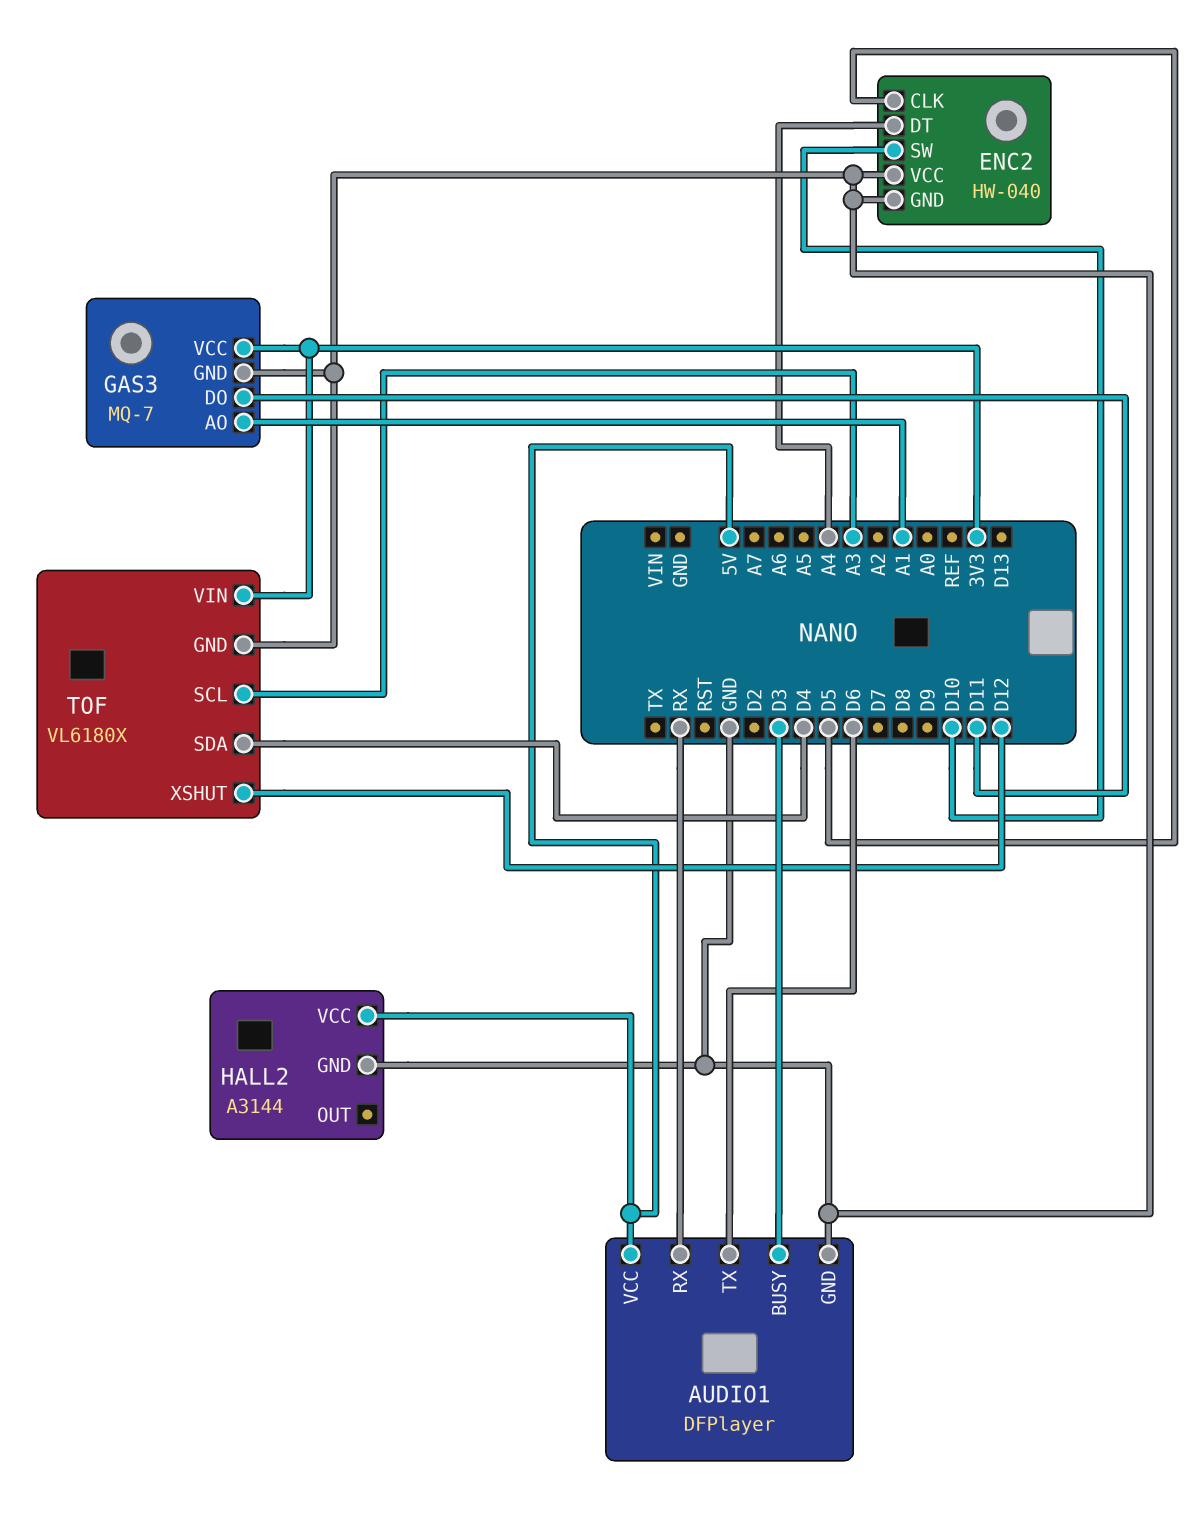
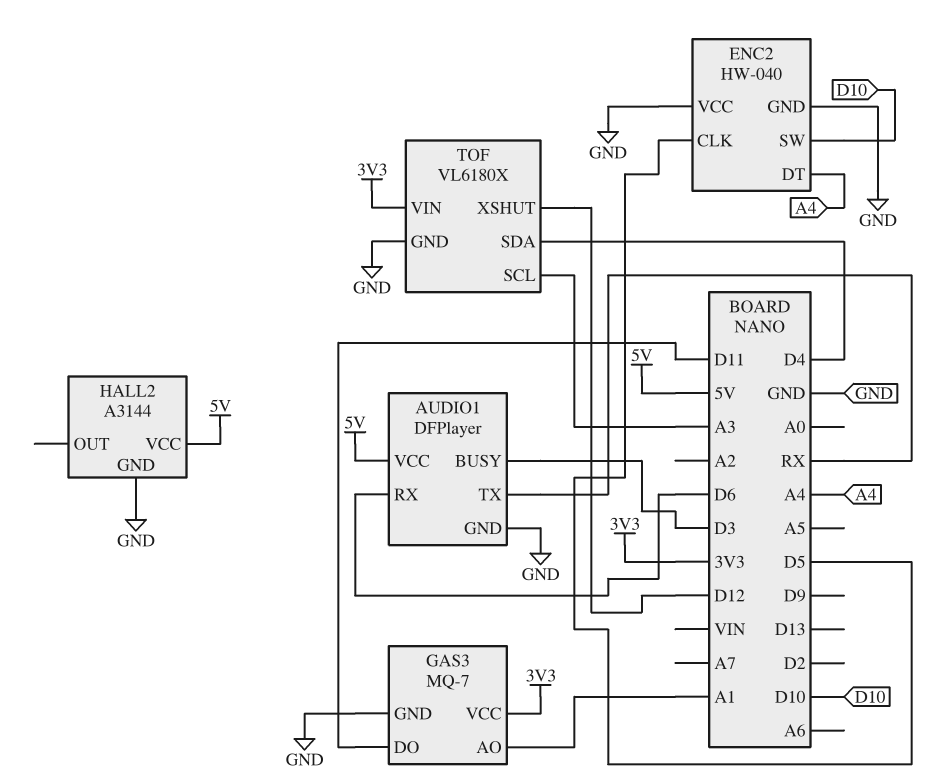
AUDIO1 pin RX: RX -> D6
AUDIO1 pin TX: D6 -> RX

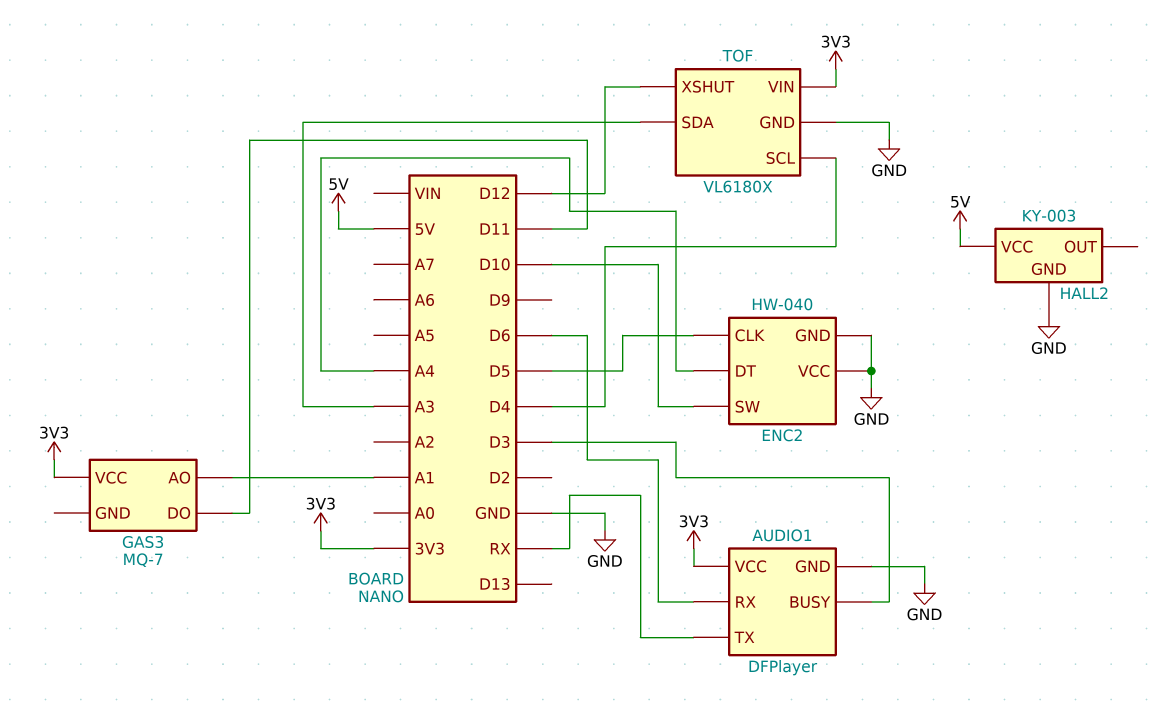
AUDIO1 pin VCC: 5V -> 3V3
GAS3 pin GND: GND -> none
HALL2: A3144 -> KY-003
TOF pin SCL: A3 -> D4
TOF pin SDA: D4 -> A3

